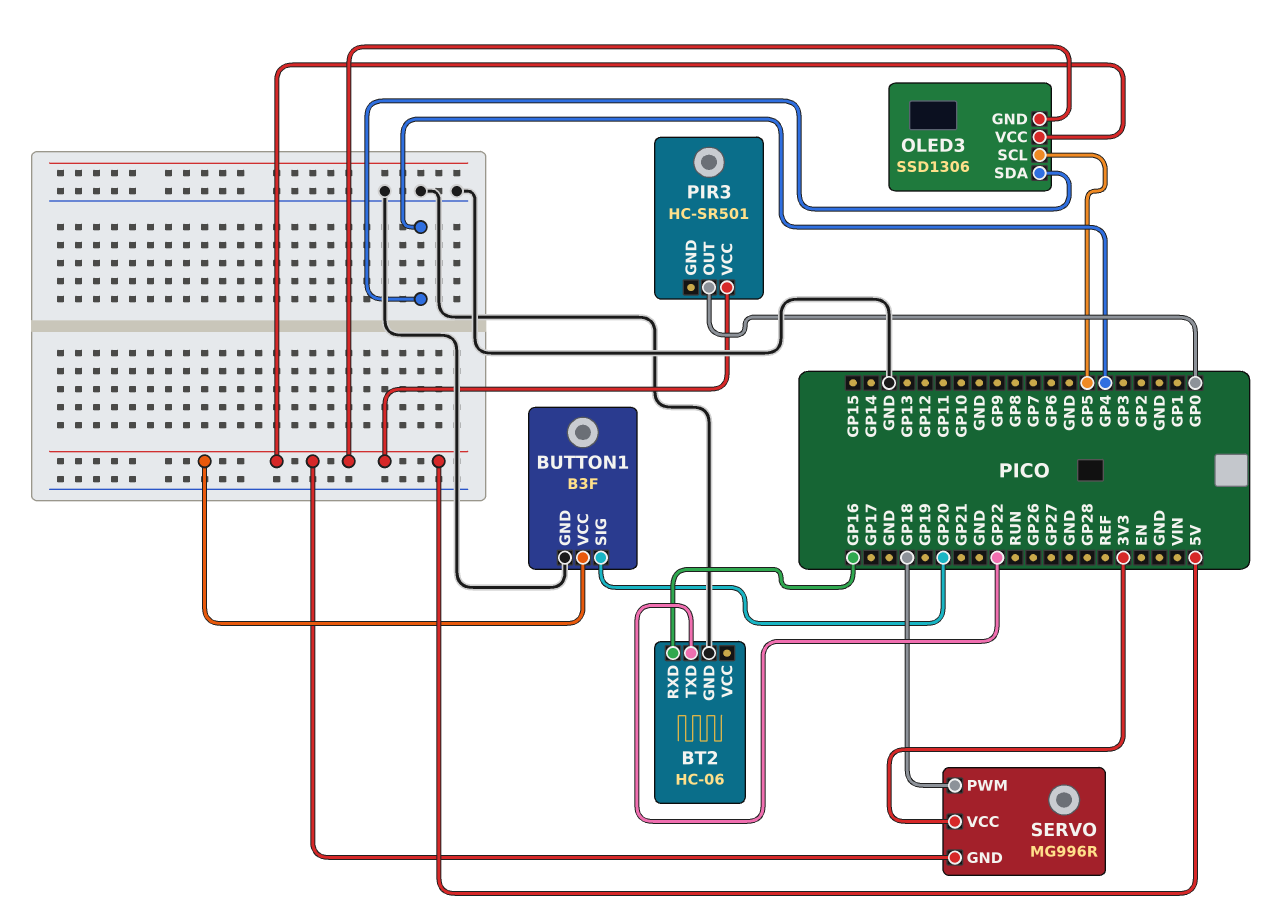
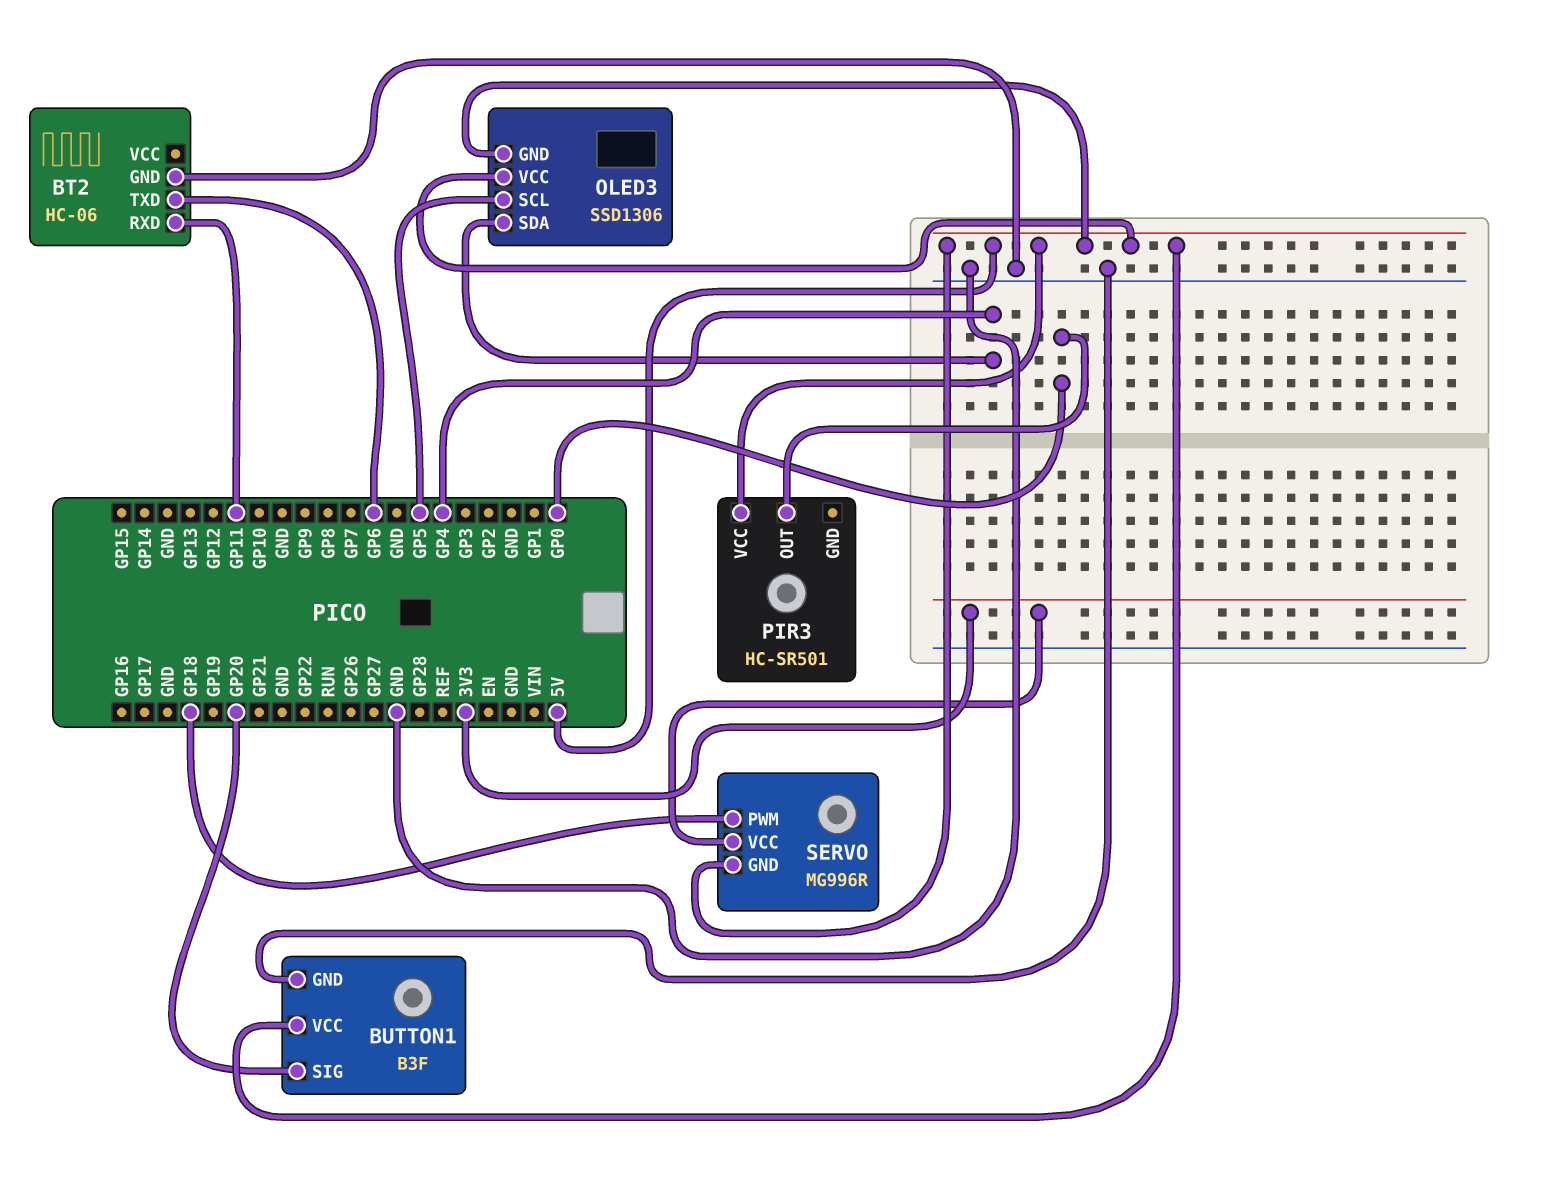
BT2 pin RXD: GP16 -> GP11
BT2 pin TXD: GP22 -> GP6

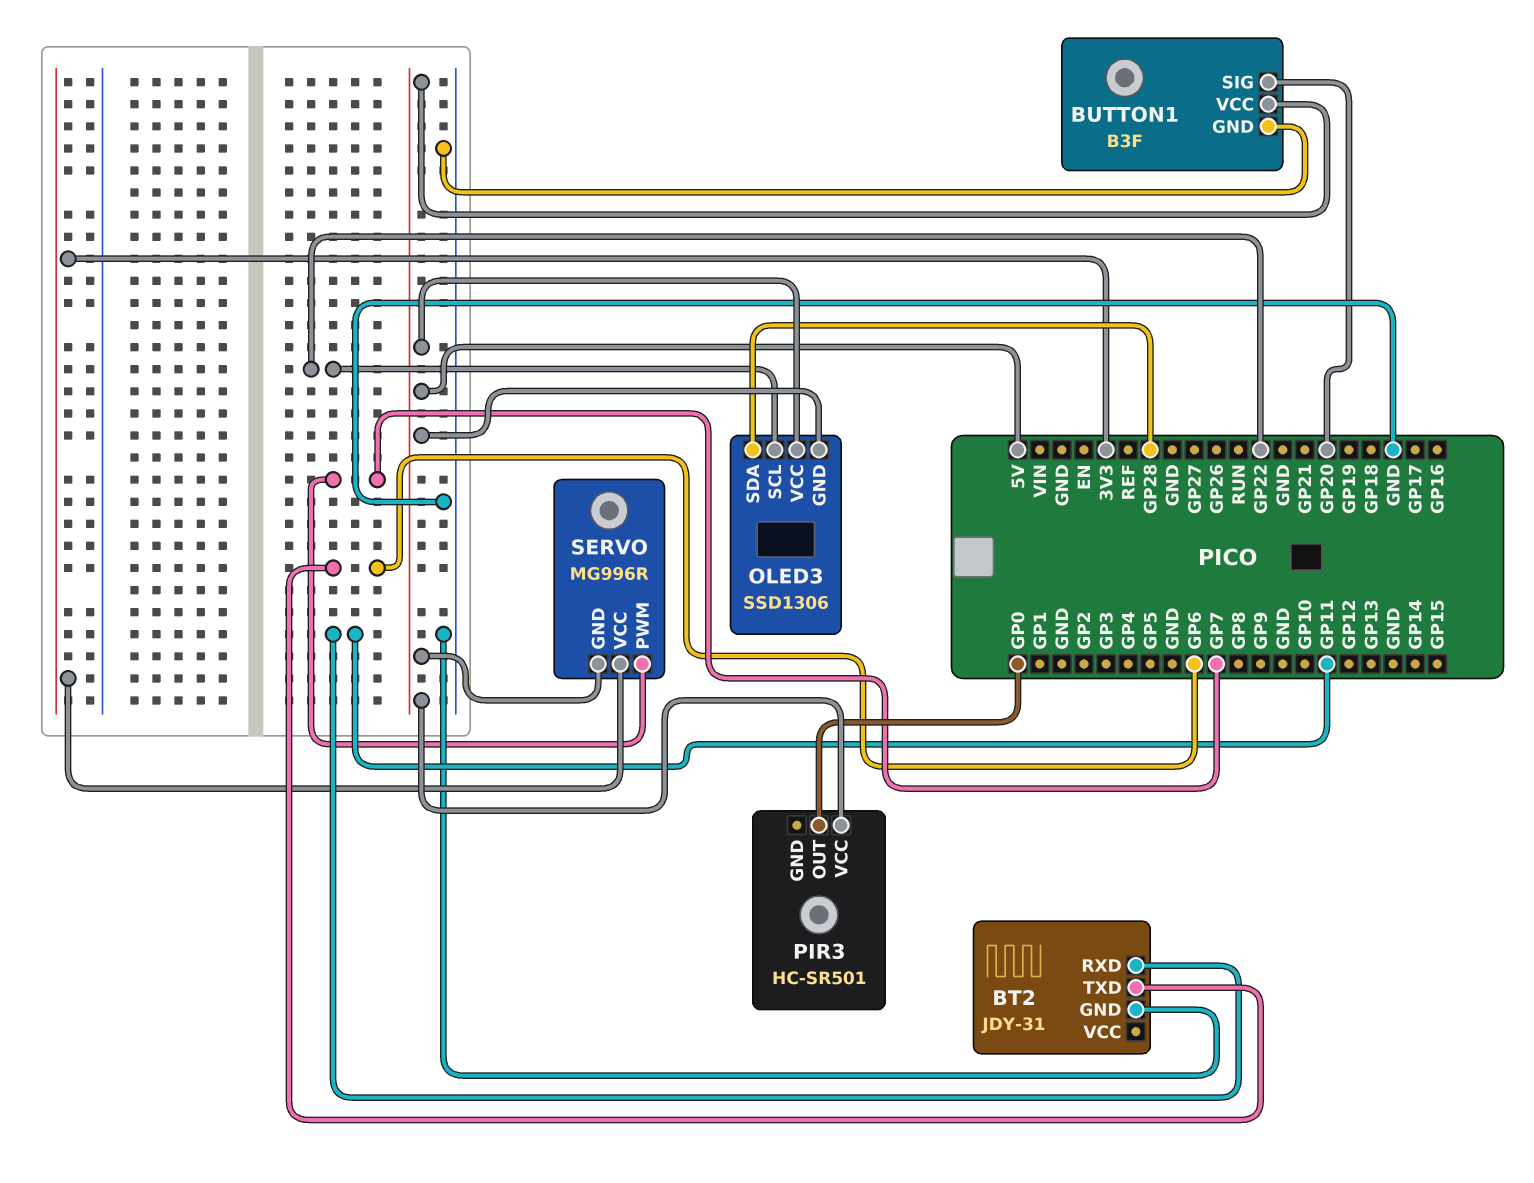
BT2: HC-06 -> JDY-31
OLED3 pin SCL: GP5 -> GP22
OLED3 pin SDA: GP4 -> GP28
SERVO pin PWM: GP18 -> GP7

